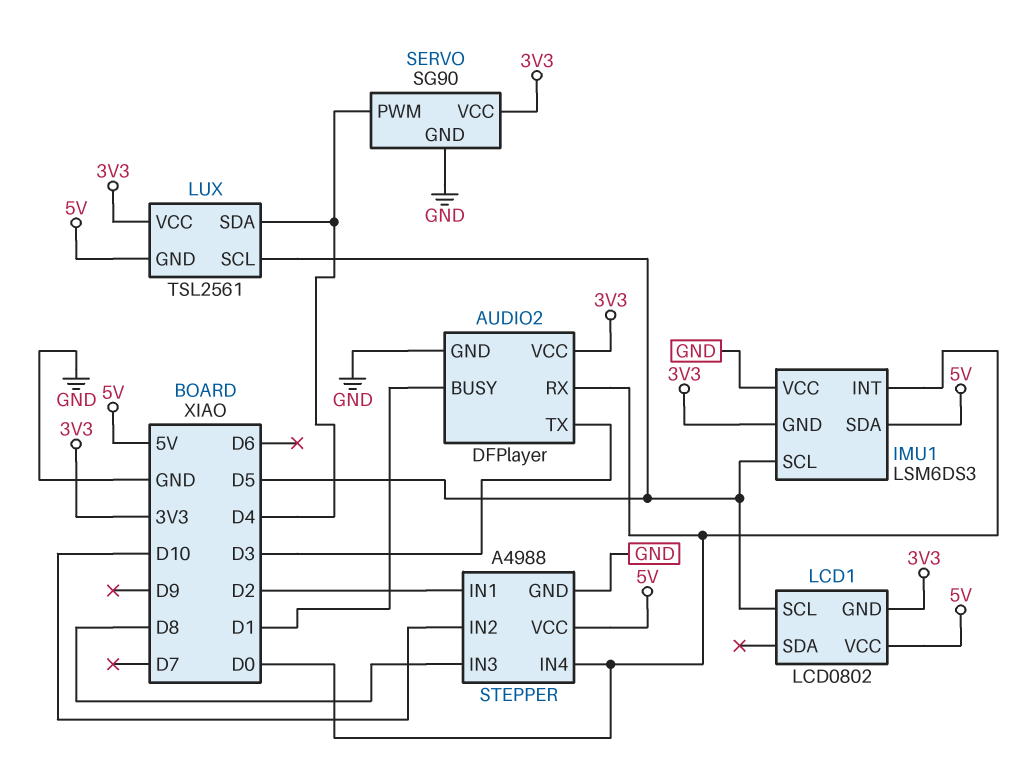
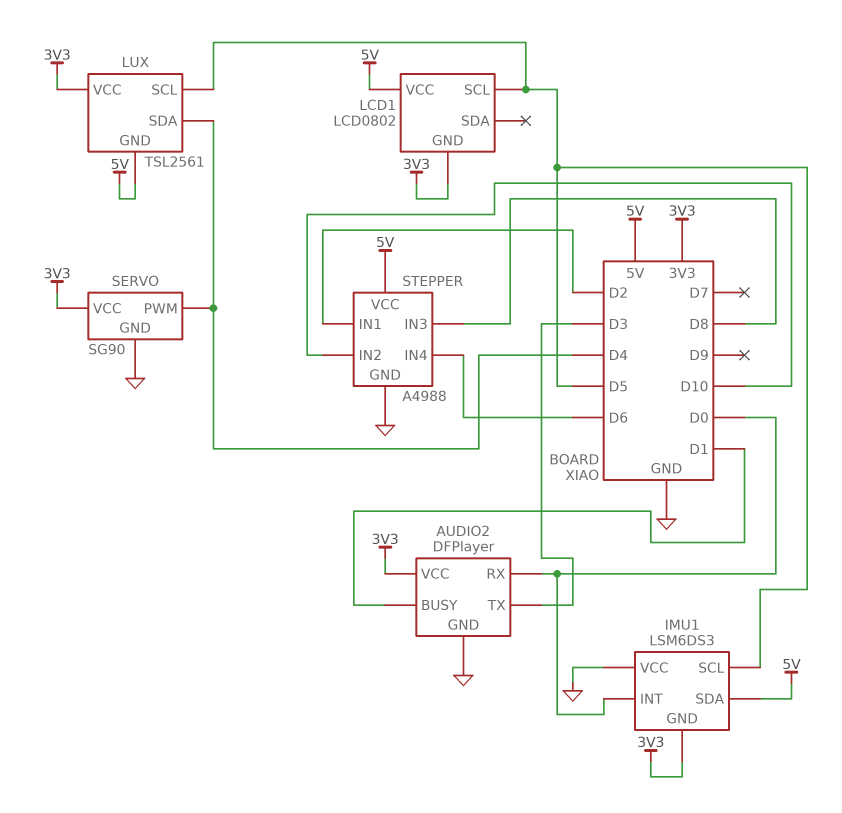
STEPPER pin IN4: D0 -> D6

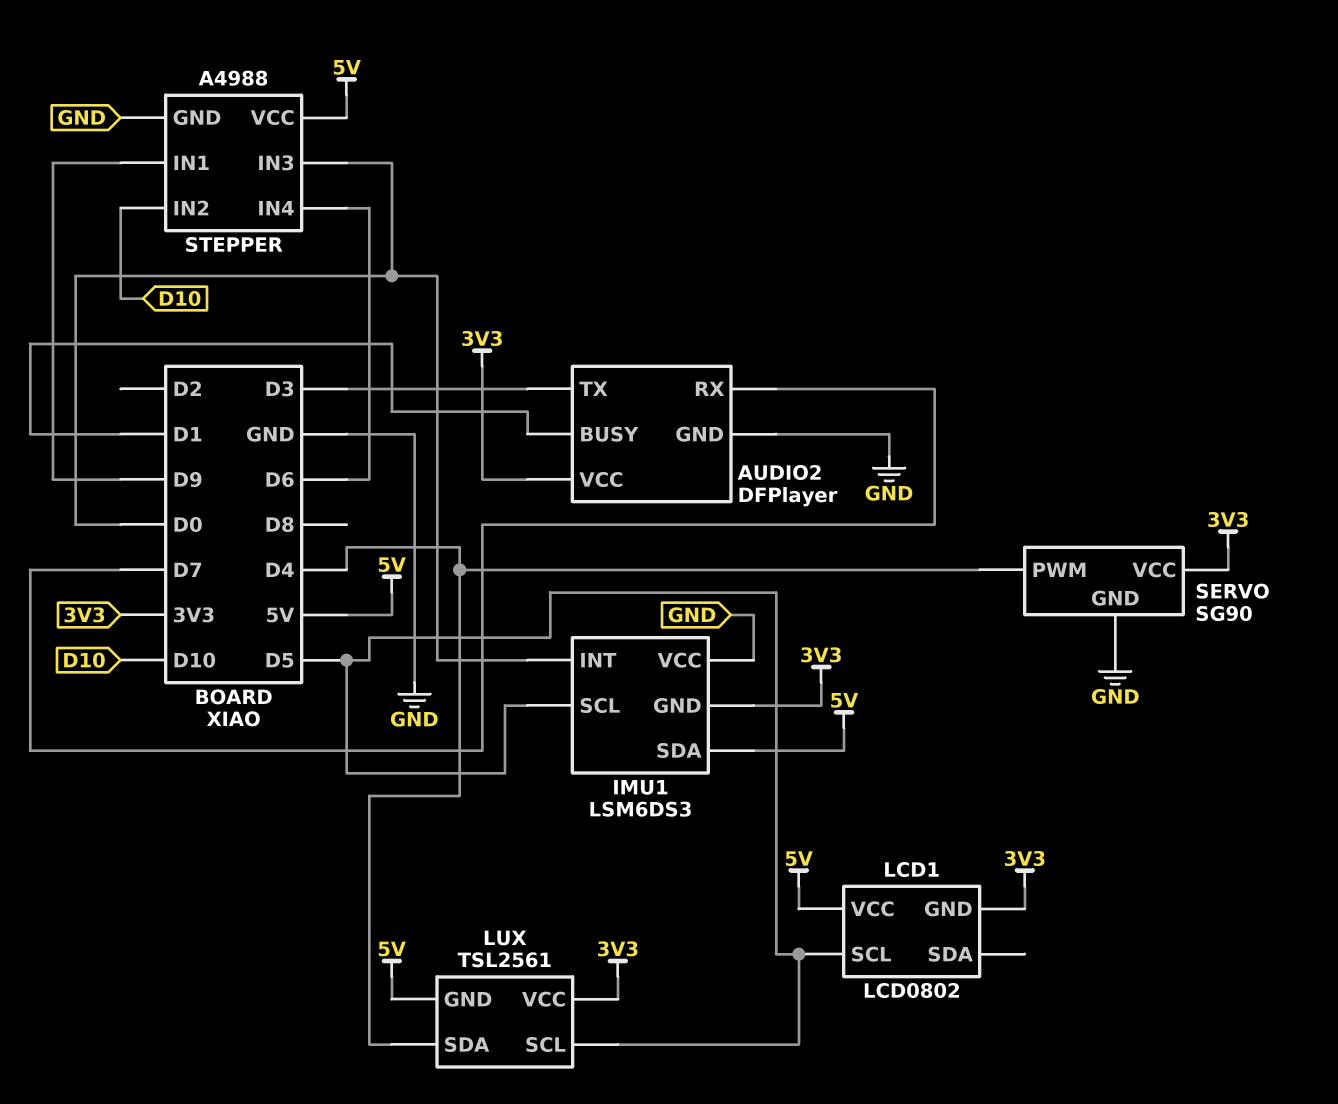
AUDIO2 pin RX: D0 -> D7
STEPPER pin IN1: D2 -> D9
STEPPER pin IN3: D8 -> D0

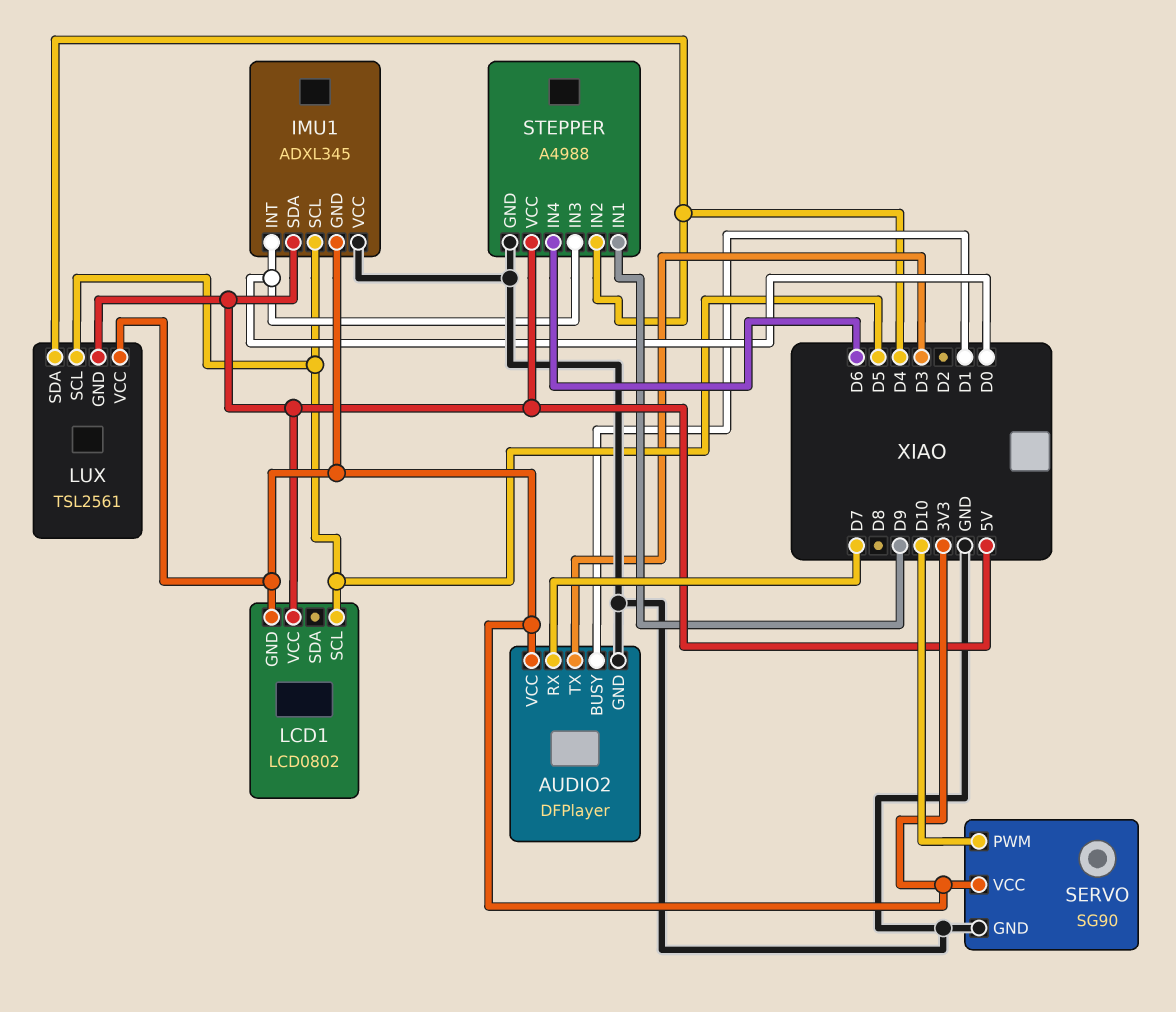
IMU1: LSM6DS3 -> ADXL345
SERVO pin PWM: D4 -> D10
STEPPER pin IN2: D10 -> D4

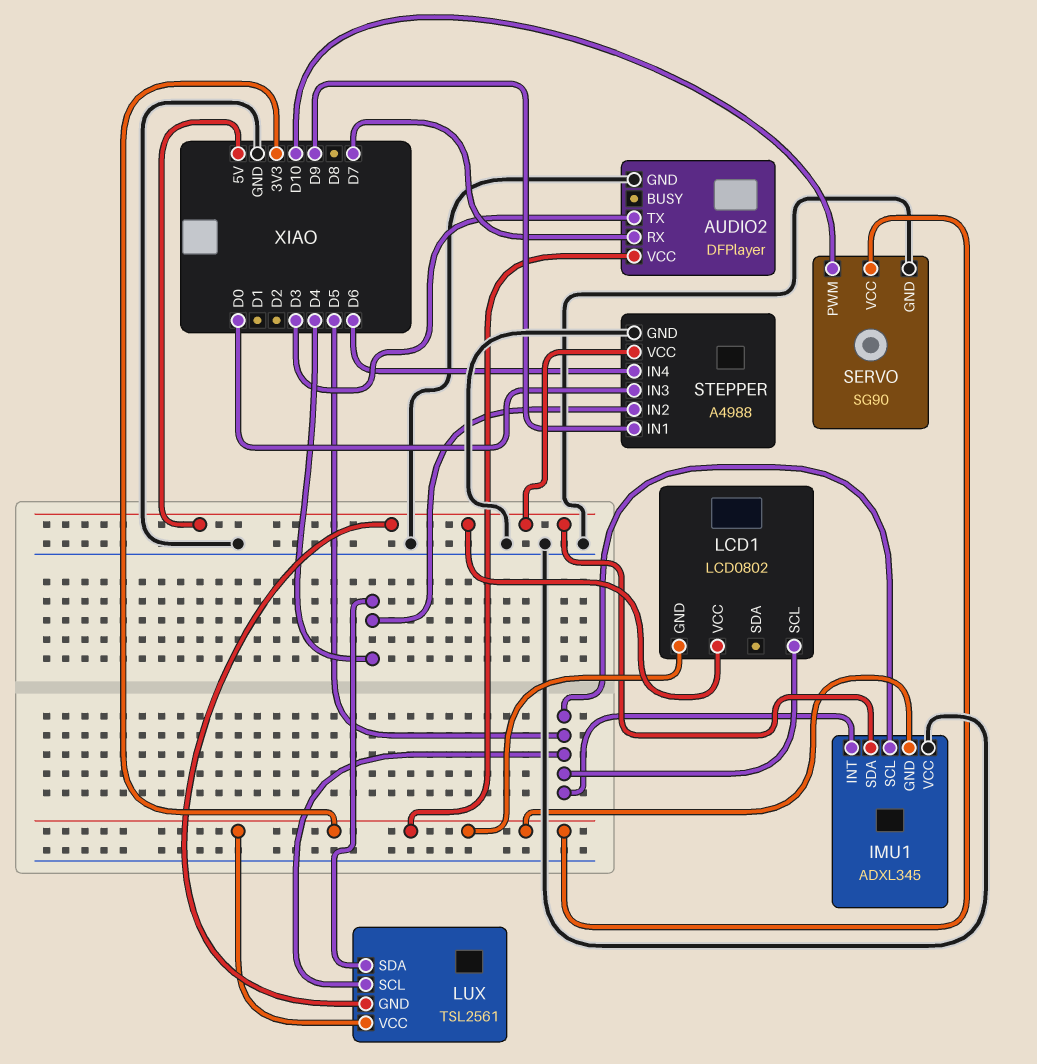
AUDIO2 pin BUSY: D1 -> none
IMU1 pin INT: D0 -> D5

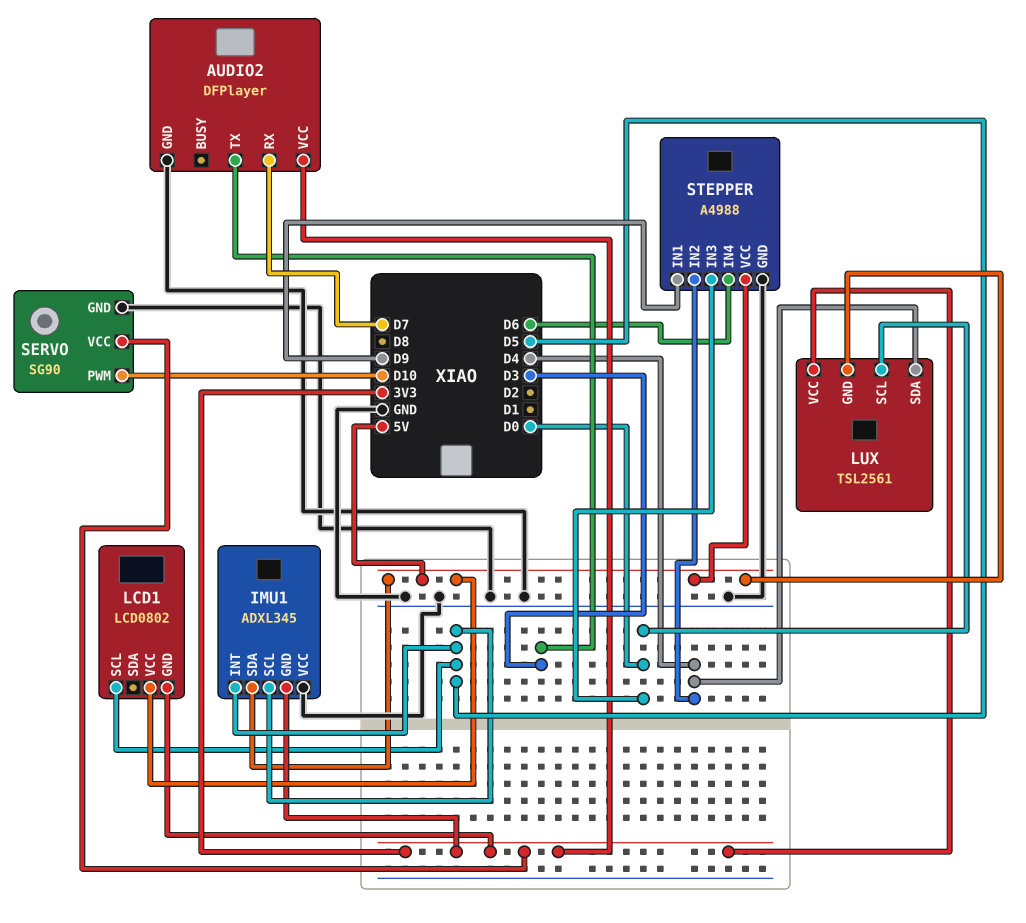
LUX pin SCL: D5 -> D0

